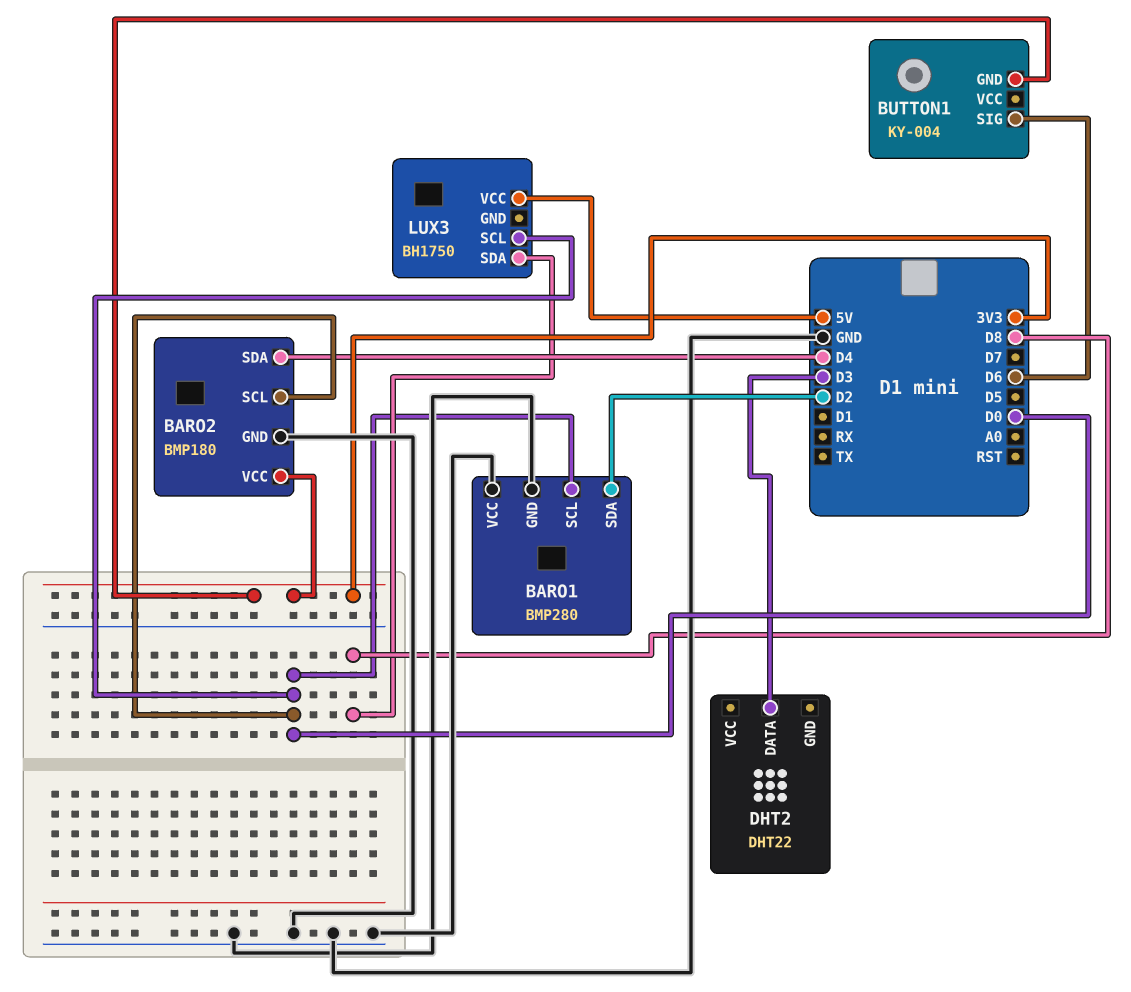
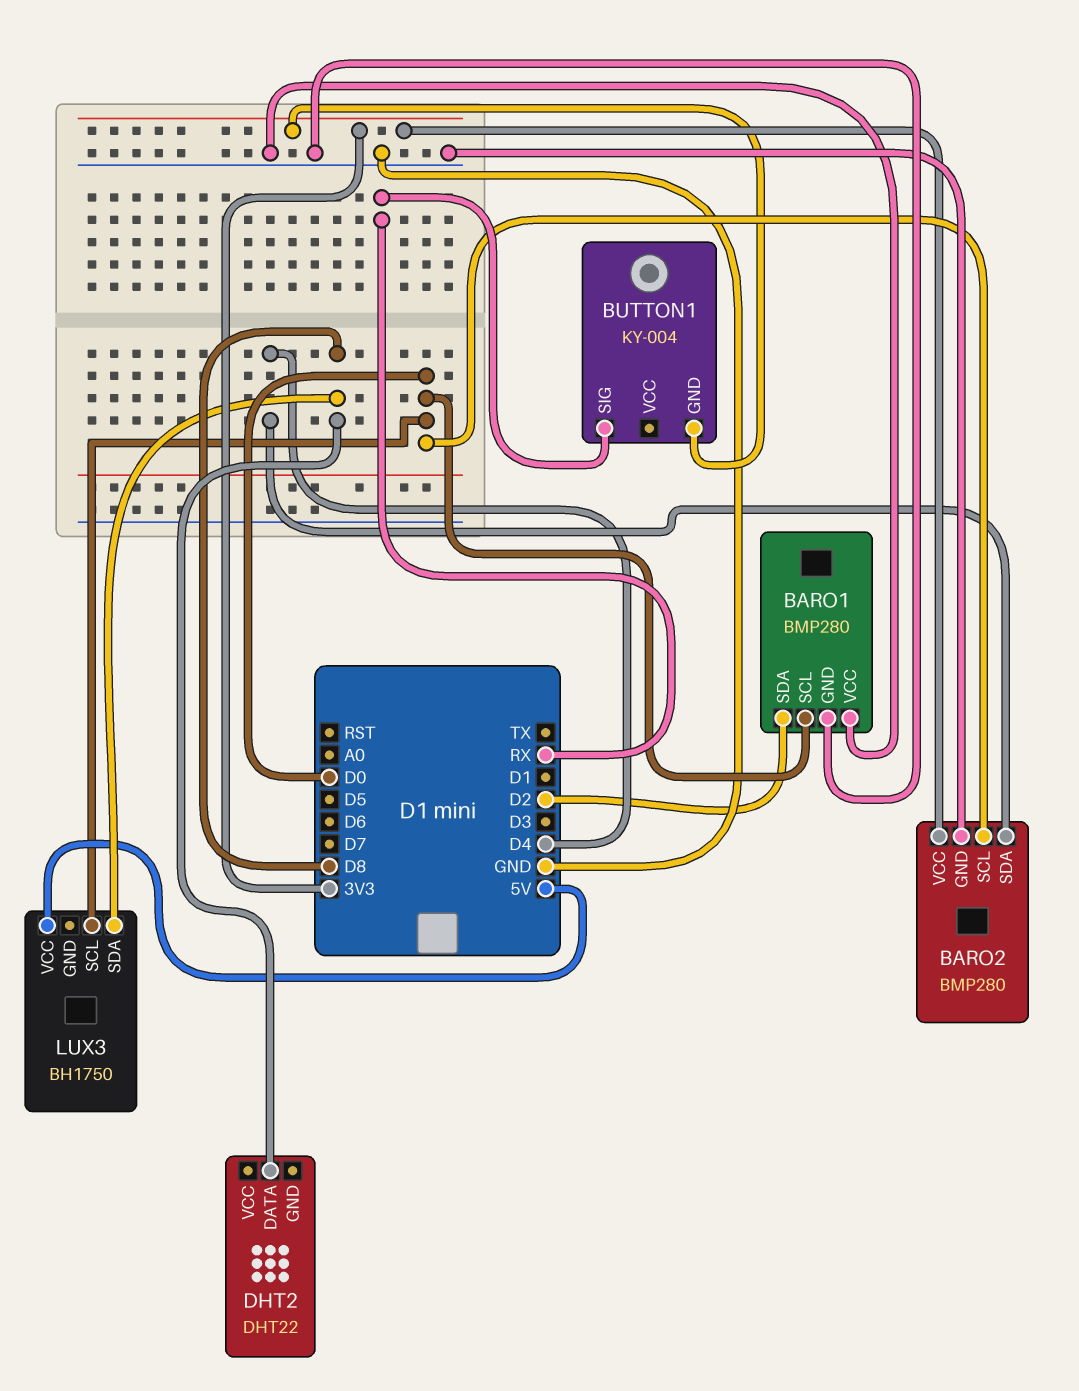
BARO2: BMP180 -> BMP280
BUTTON1 pin SIG: D6 -> RX
DHT2 pin DATA: D3 -> D8

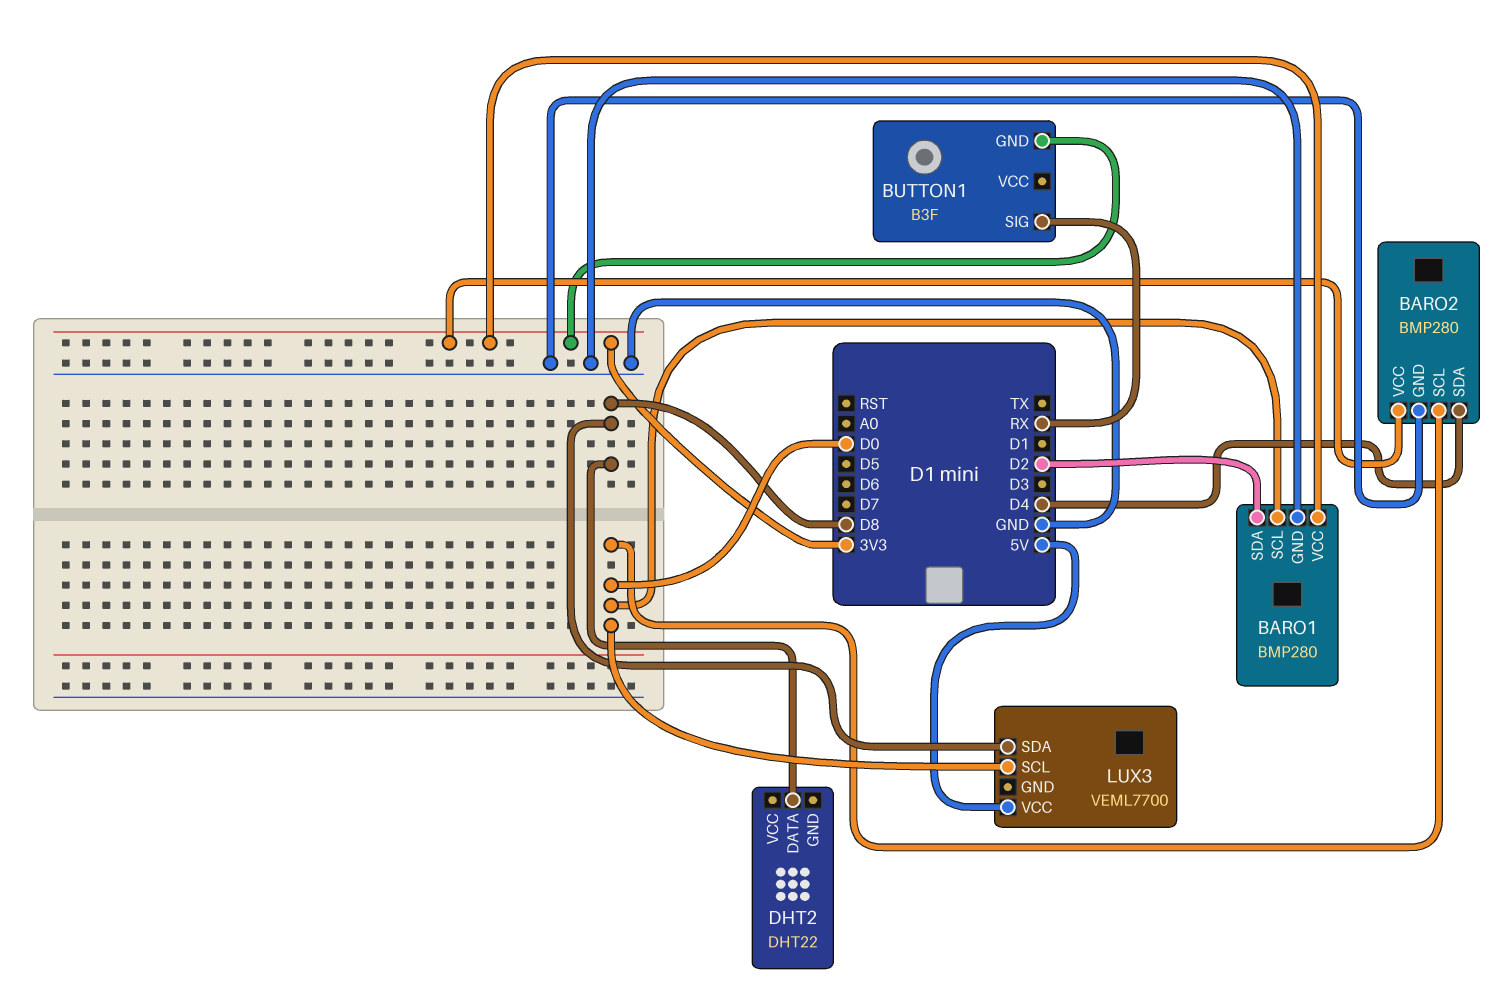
BARO1 pin VCC: GND -> 3V3
BUTTON1: KY-004 -> B3F
LUX3: BH1750 -> VEML7700

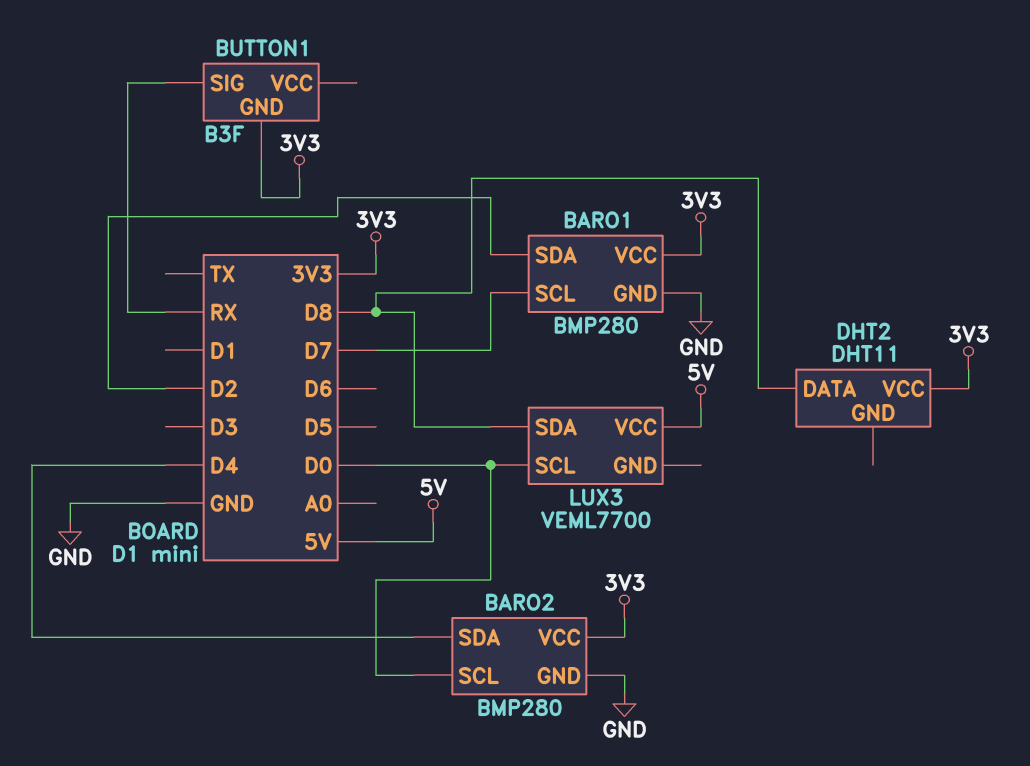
BARO1 pin SCL: D0 -> D7
DHT2: DHT22 -> DHT11
DHT2 pin VCC: none -> 3V3

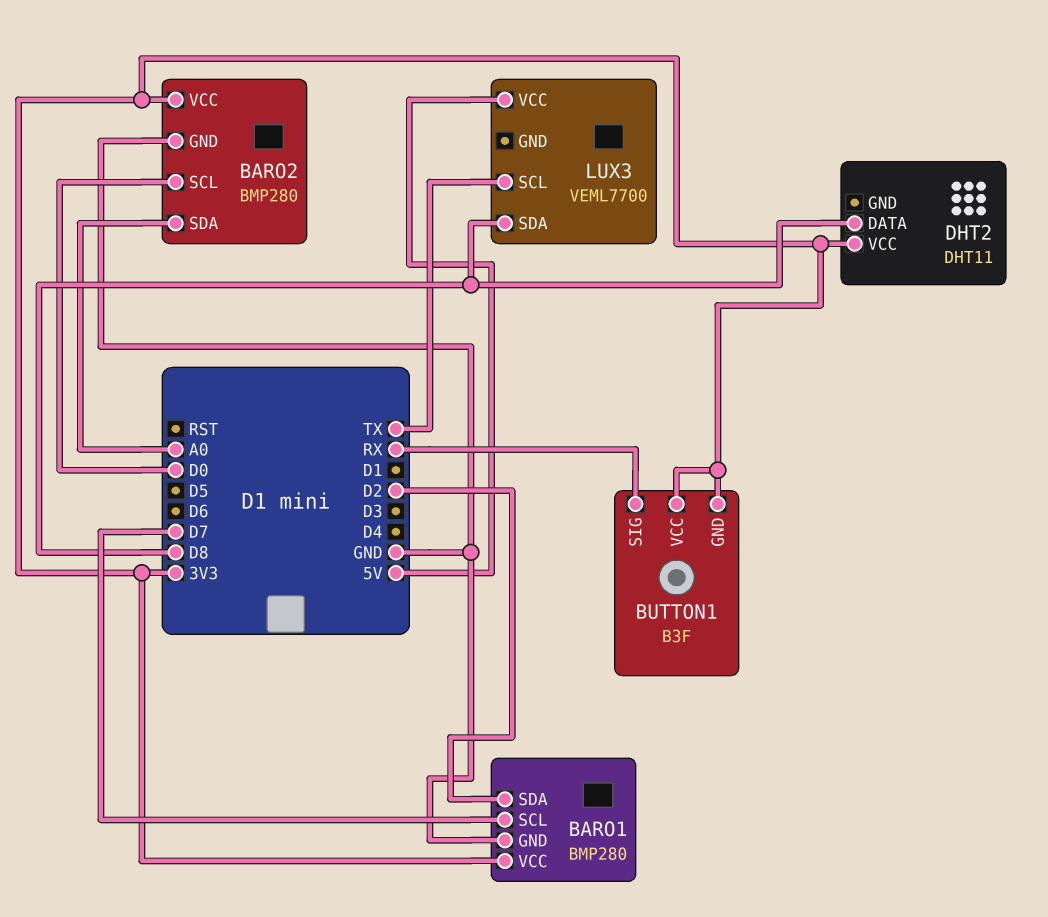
BARO2 pin SDA: D4 -> A0
BUTTON1 pin VCC: none -> 3V3
LUX3 pin SCL: D0 -> TX

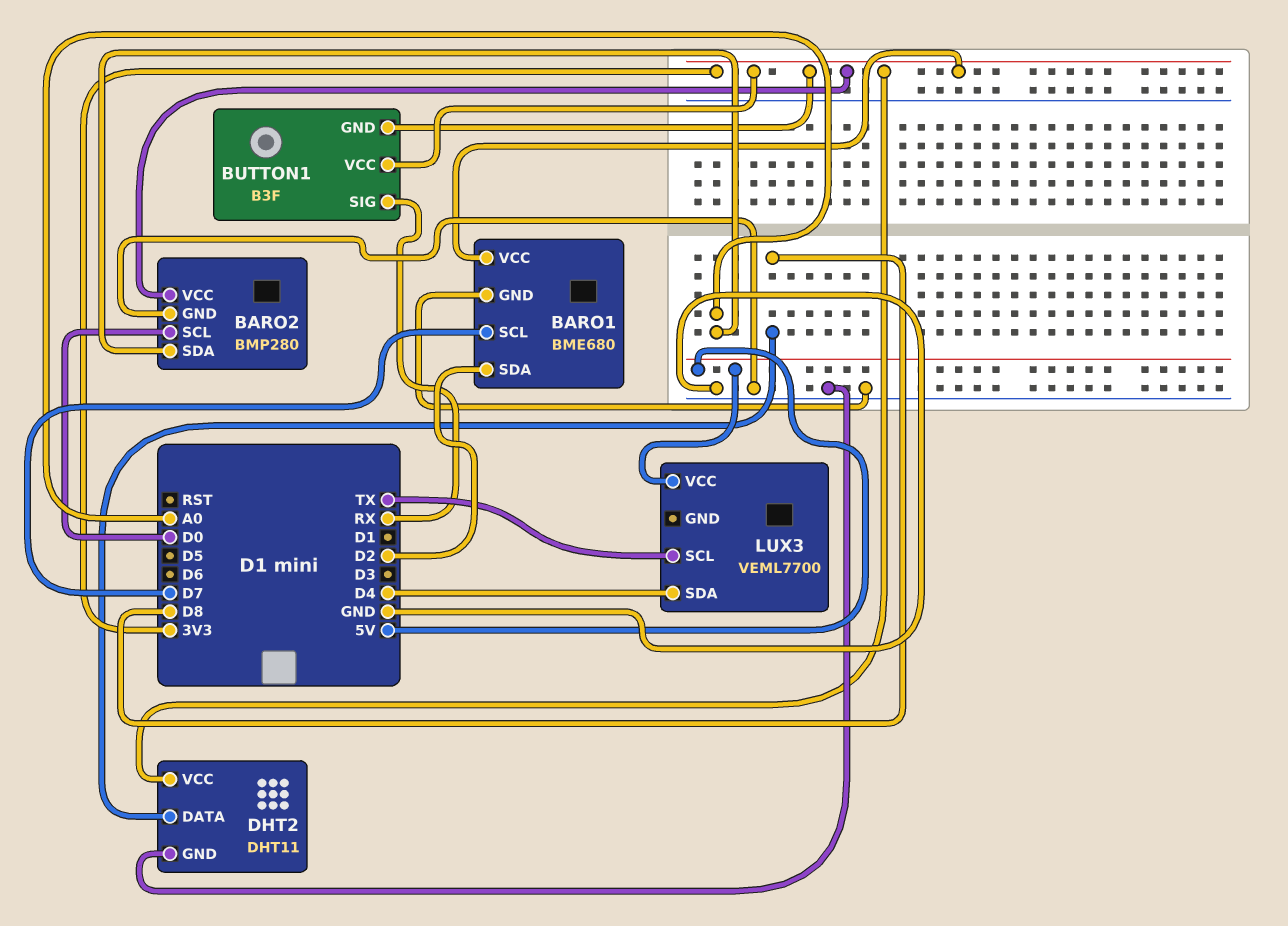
BARO1: BMP280 -> BME680
DHT2 pin GND: none -> GND
LUX3 pin SDA: D8 -> D4

